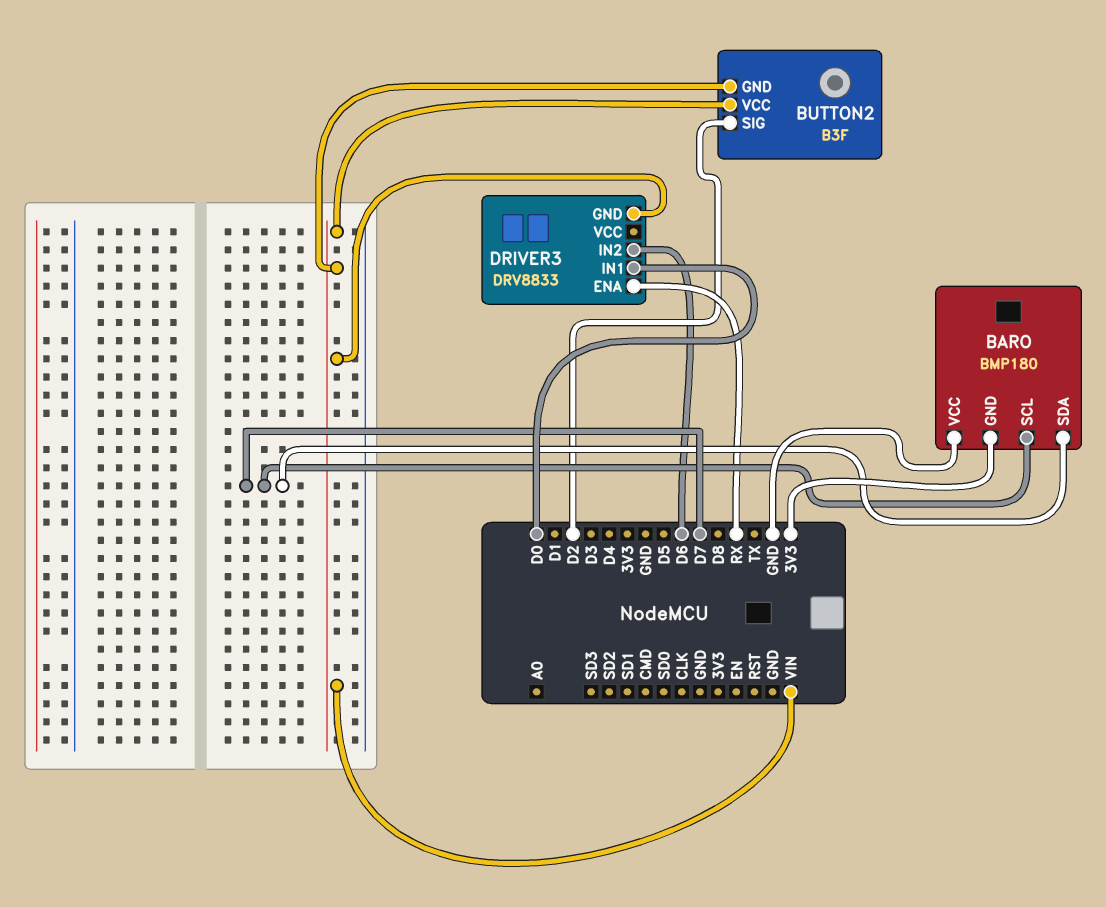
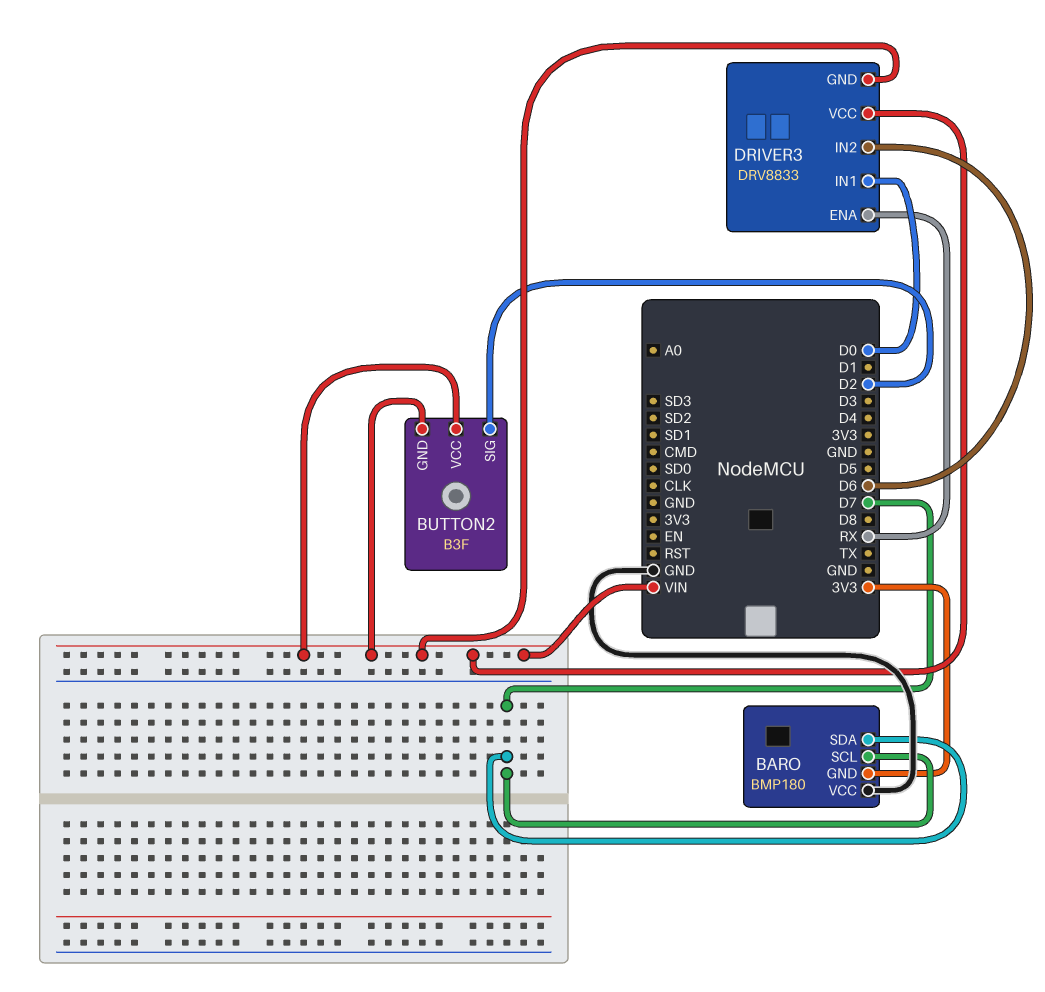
DRIVER3 pin VCC: none -> VIN

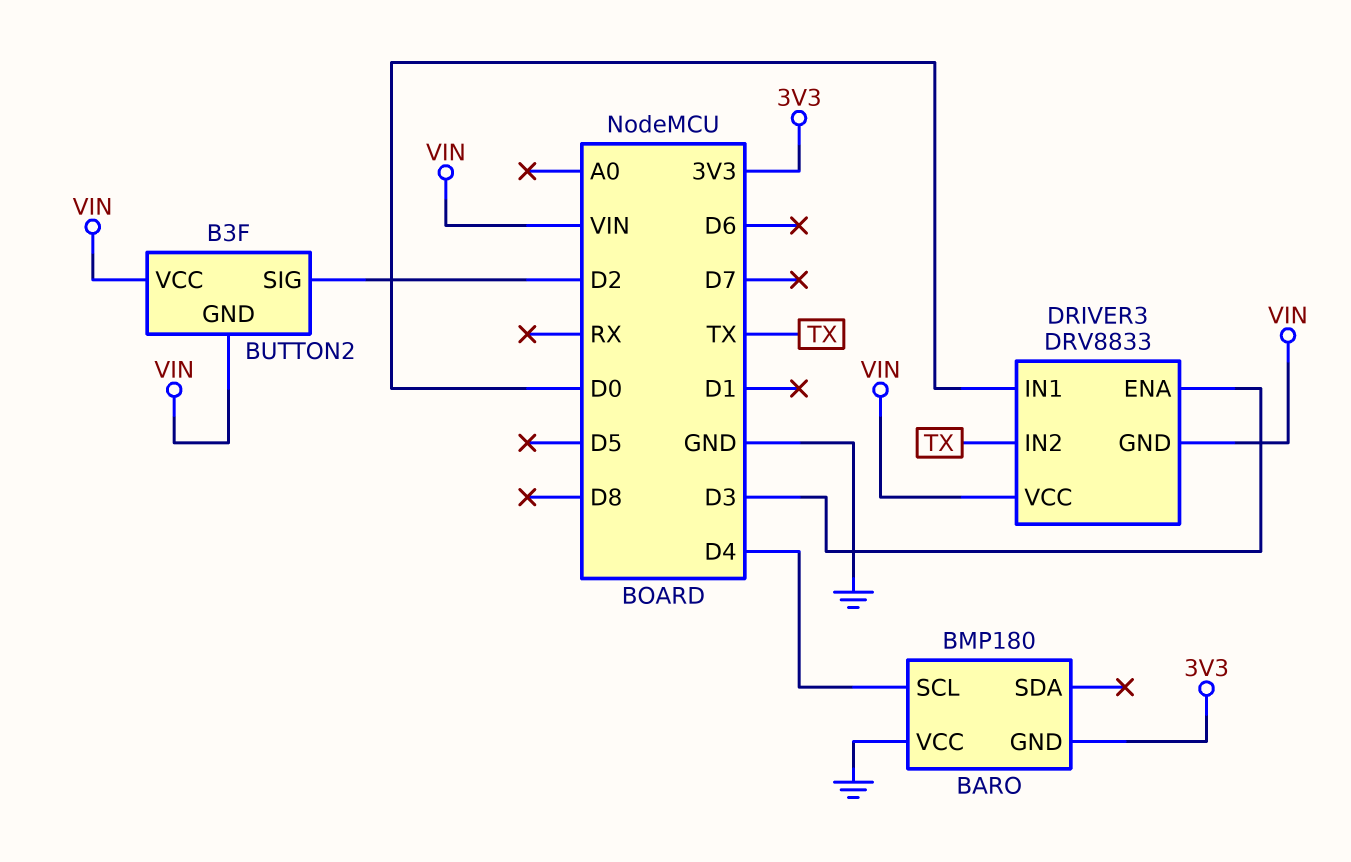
BARO pin SCL: D7 -> D4
BARO pin SDA: D7 -> none
DRIVER3 pin ENA: RX -> D3
DRIVER3 pin IN2: D6 -> TX

